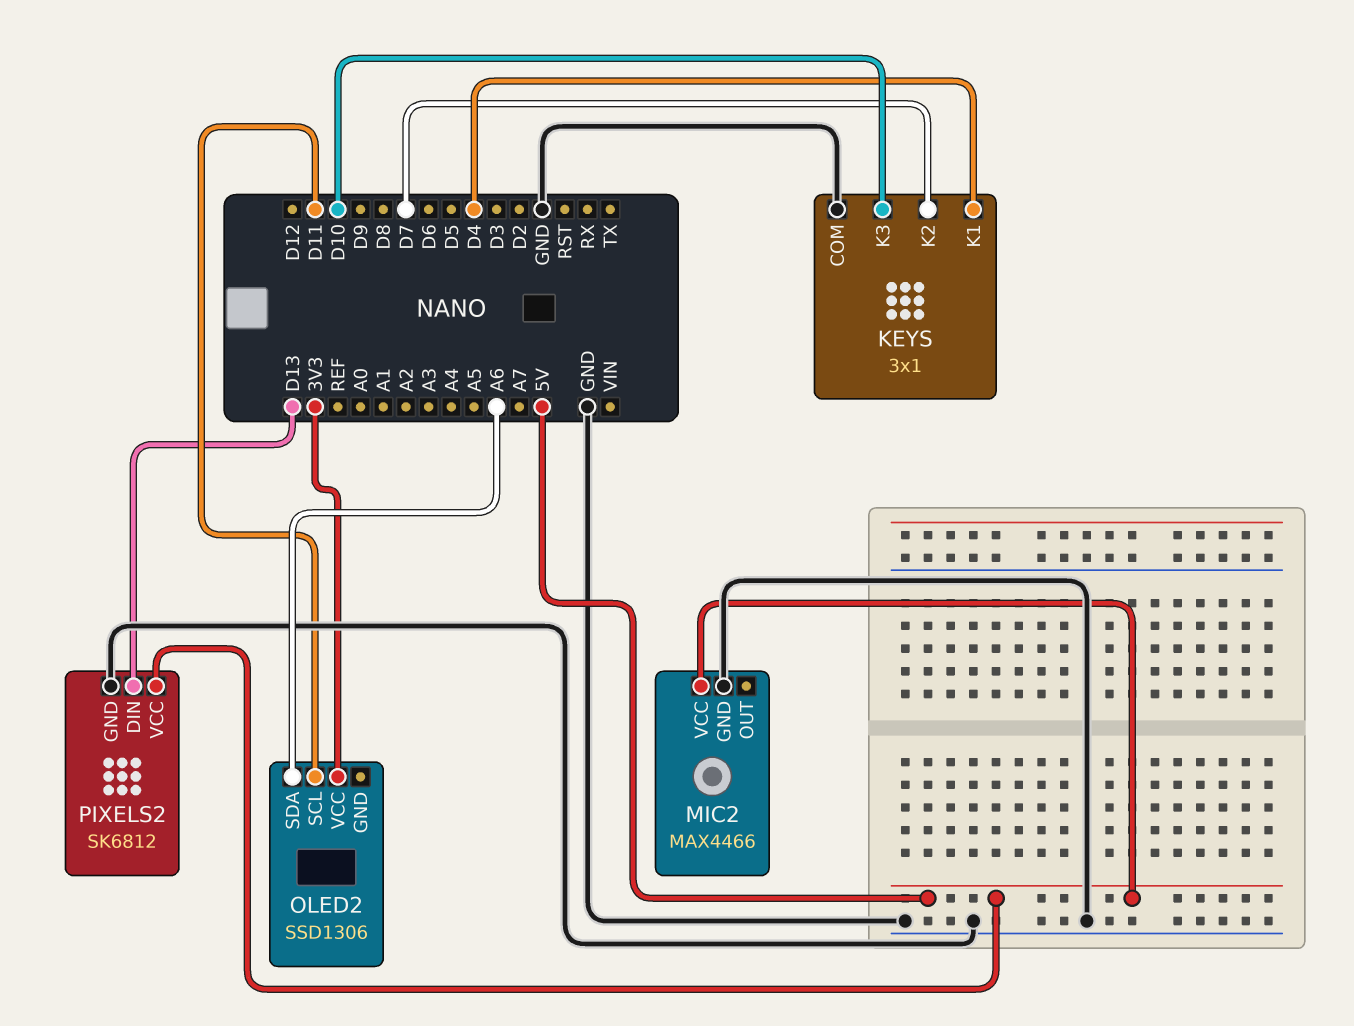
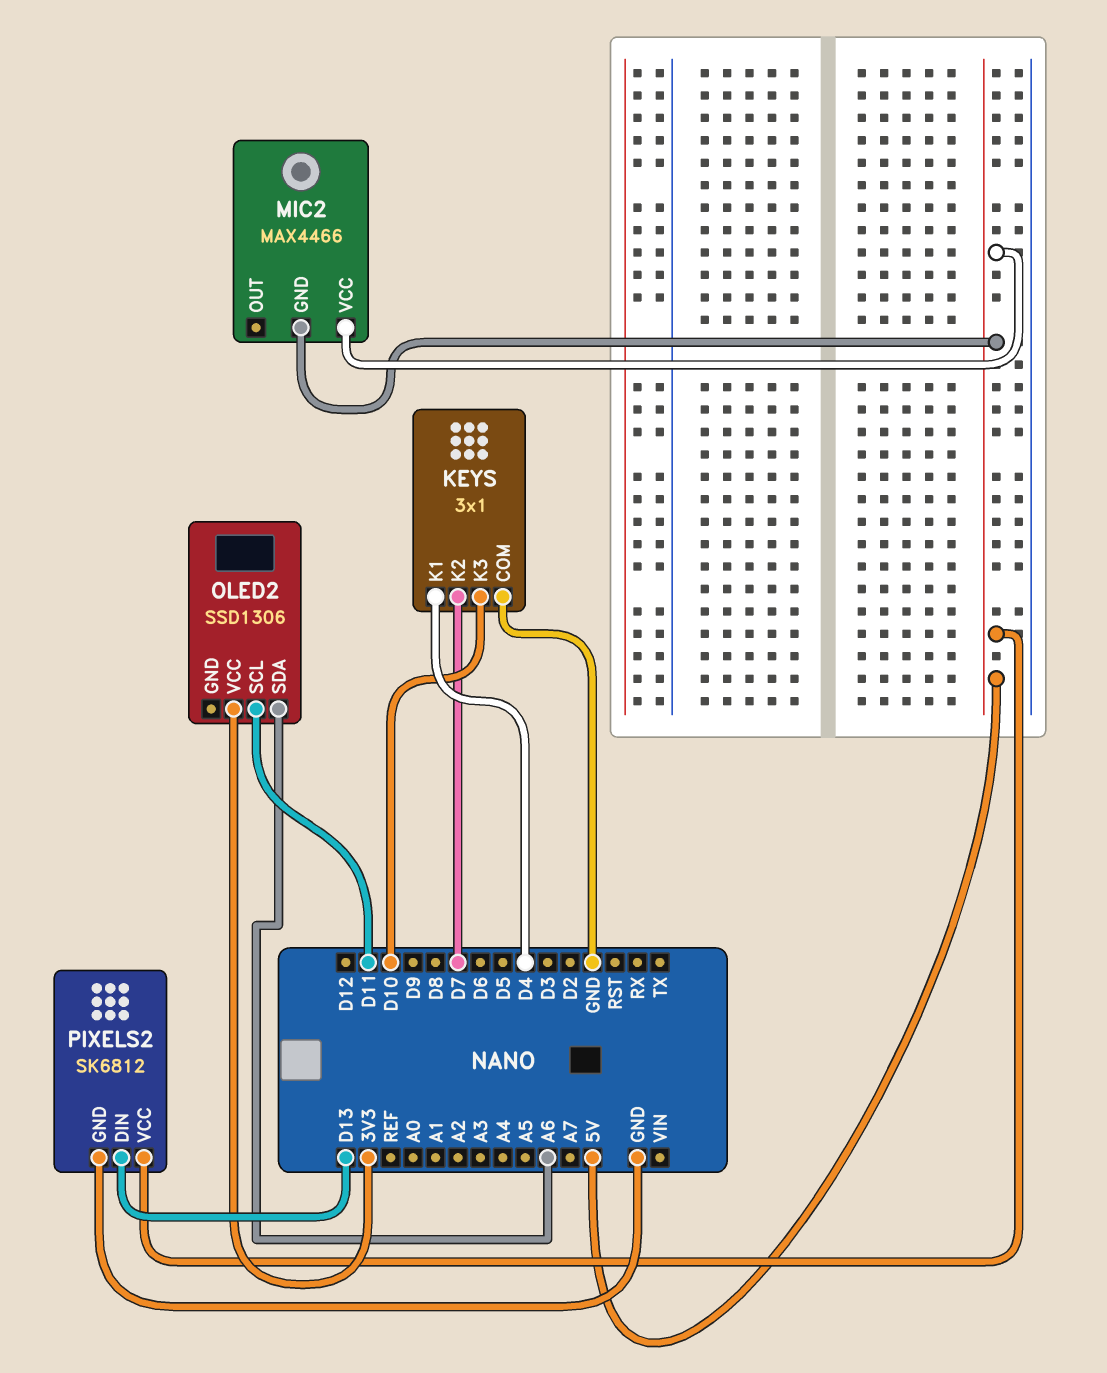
MIC2 pin GND: GND -> 5V

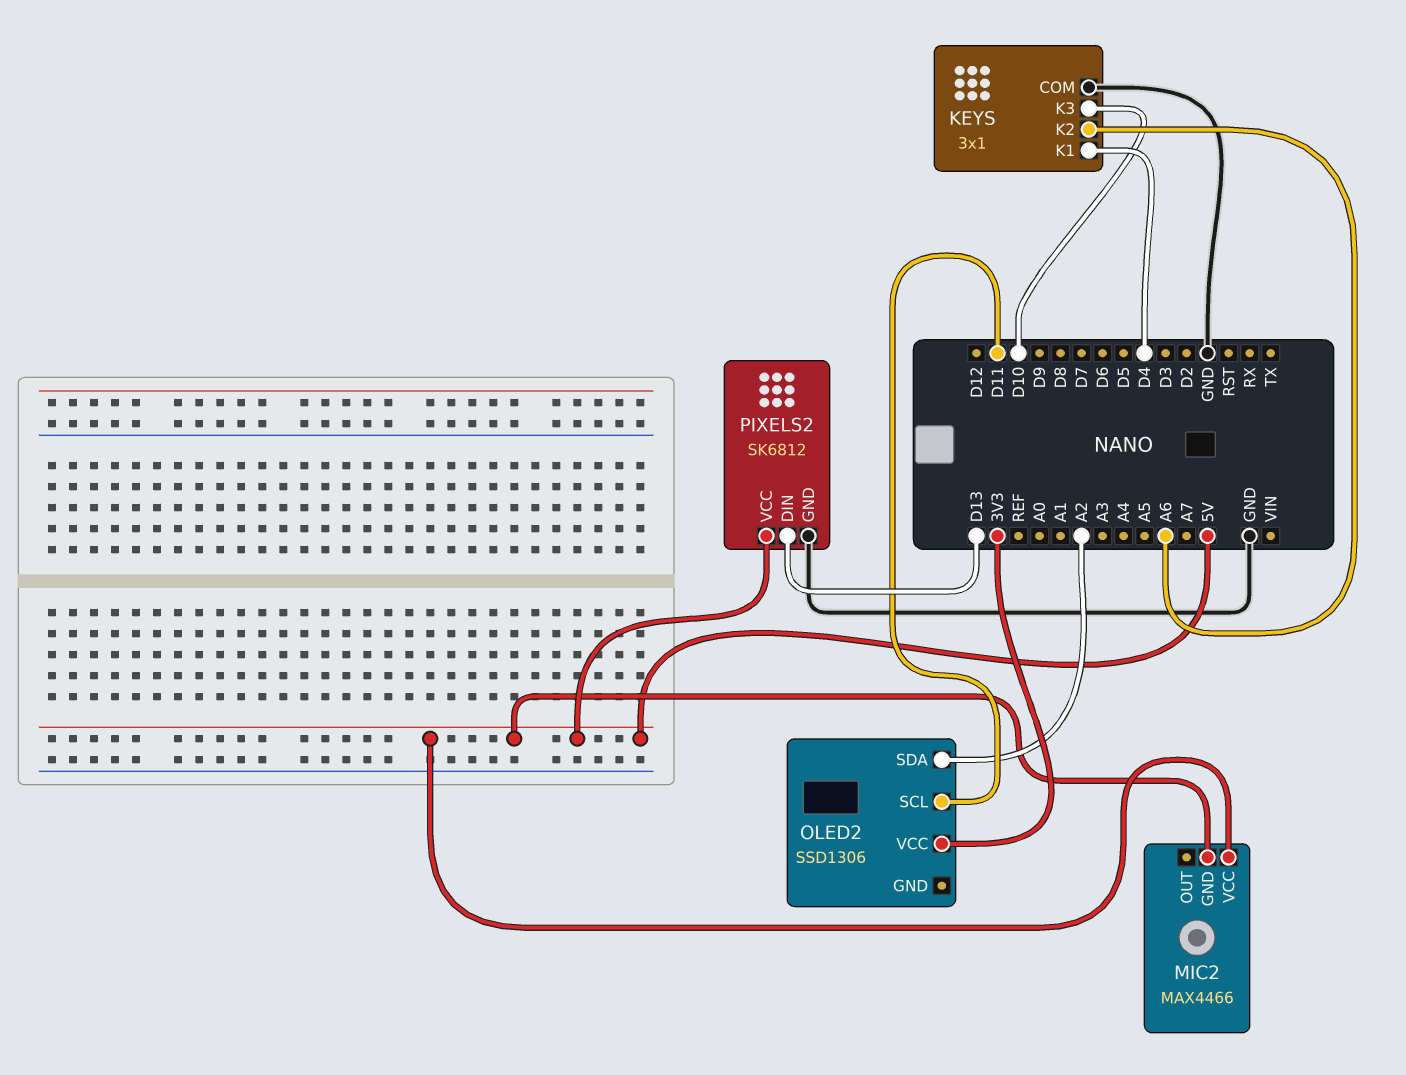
KEYS pin K2: D7 -> A6
OLED2 pin SDA: A6 -> A2

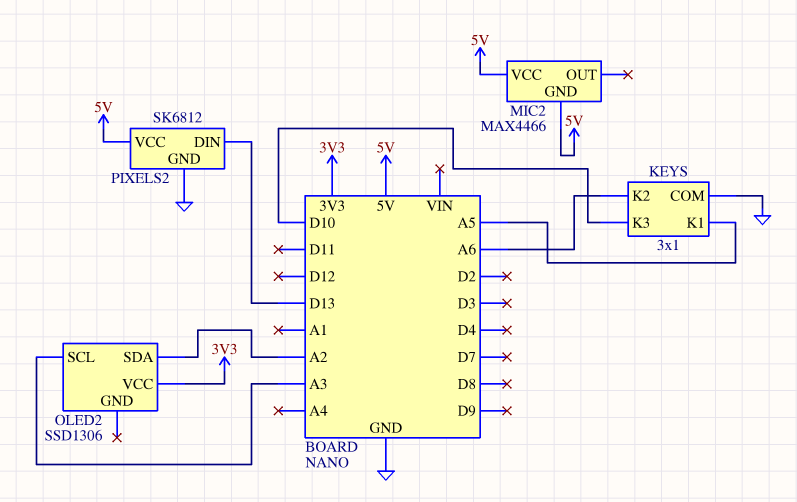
KEYS pin K1: D4 -> A5
OLED2 pin SCL: D11 -> A3

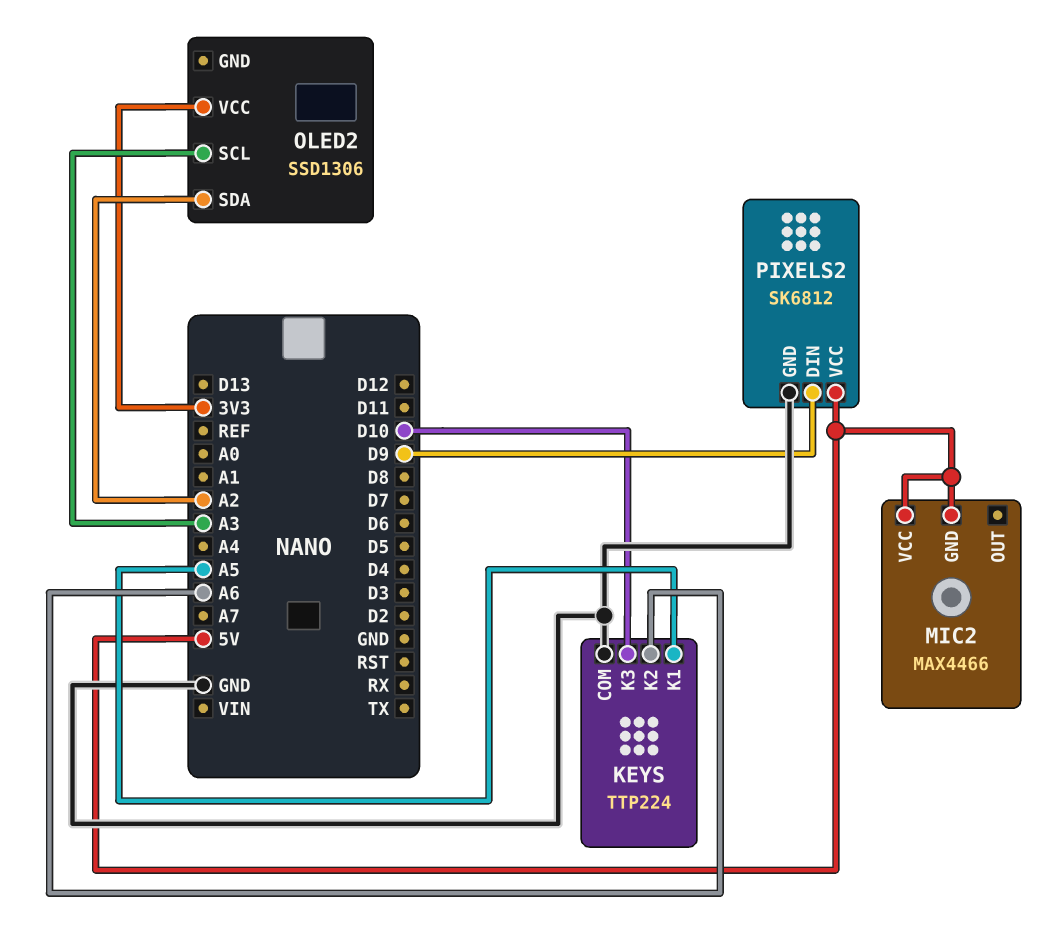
KEYS: 3x1 -> TTP224
PIXELS2 pin DIN: D13 -> D9

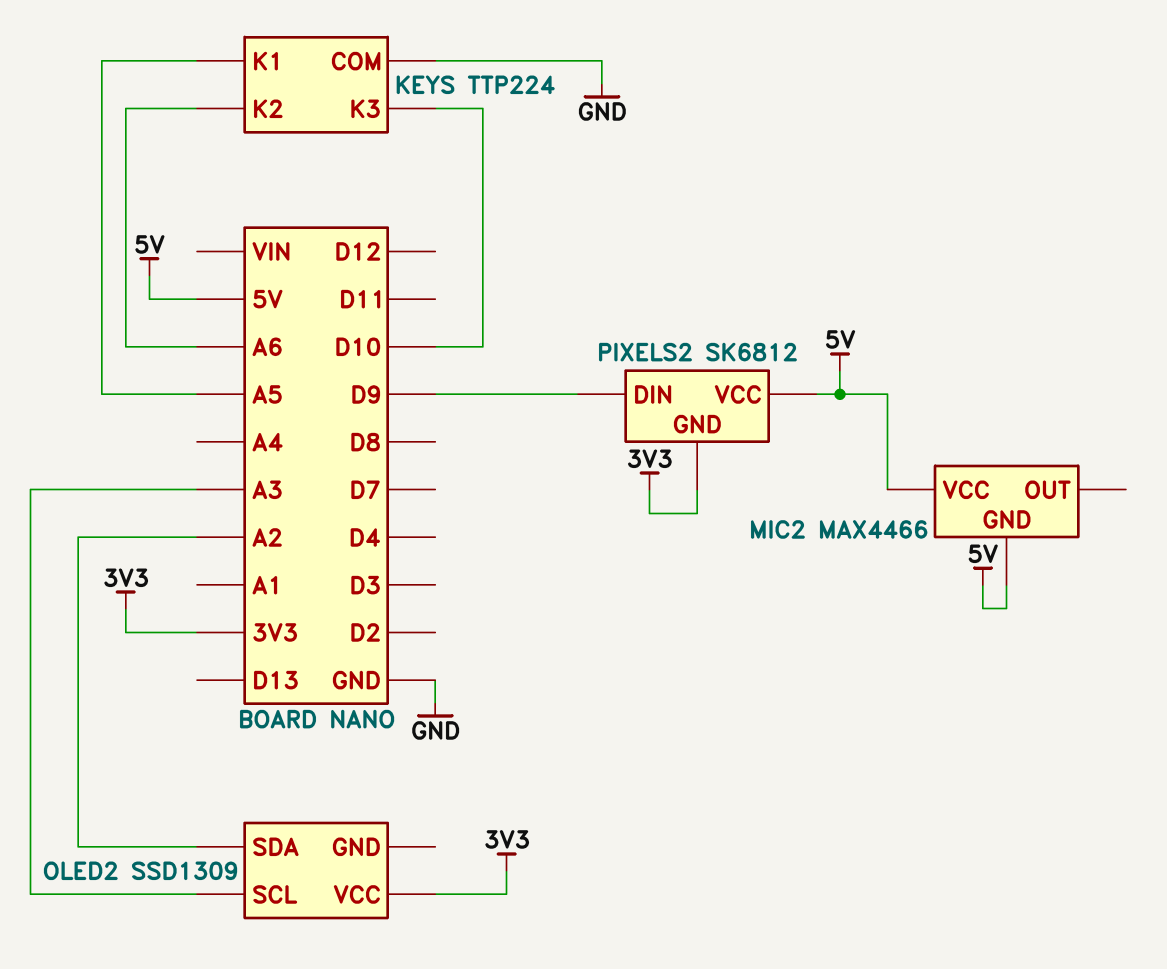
OLED2: SSD1306 -> SSD1309
PIXELS2 pin GND: GND -> 3V3

